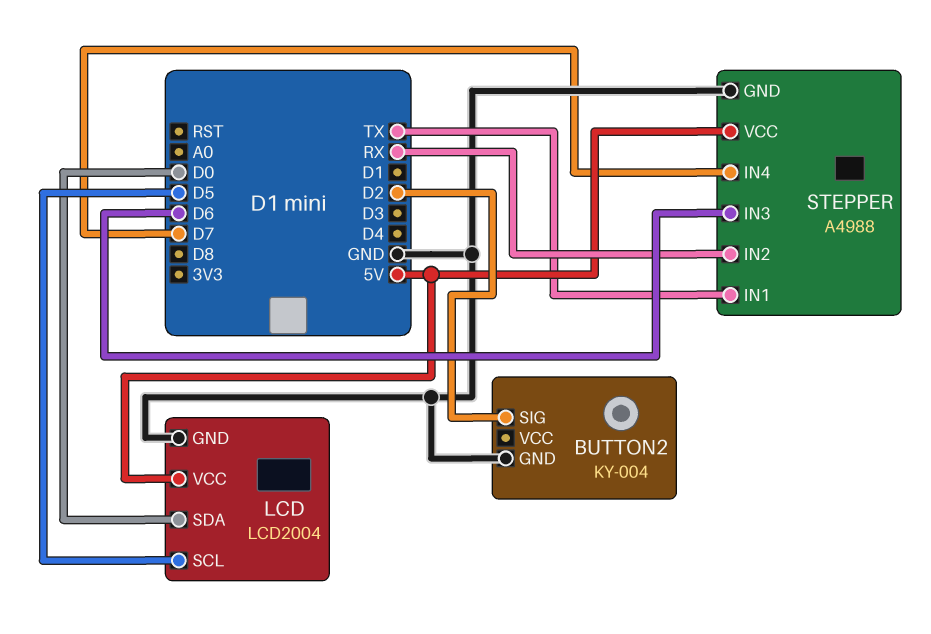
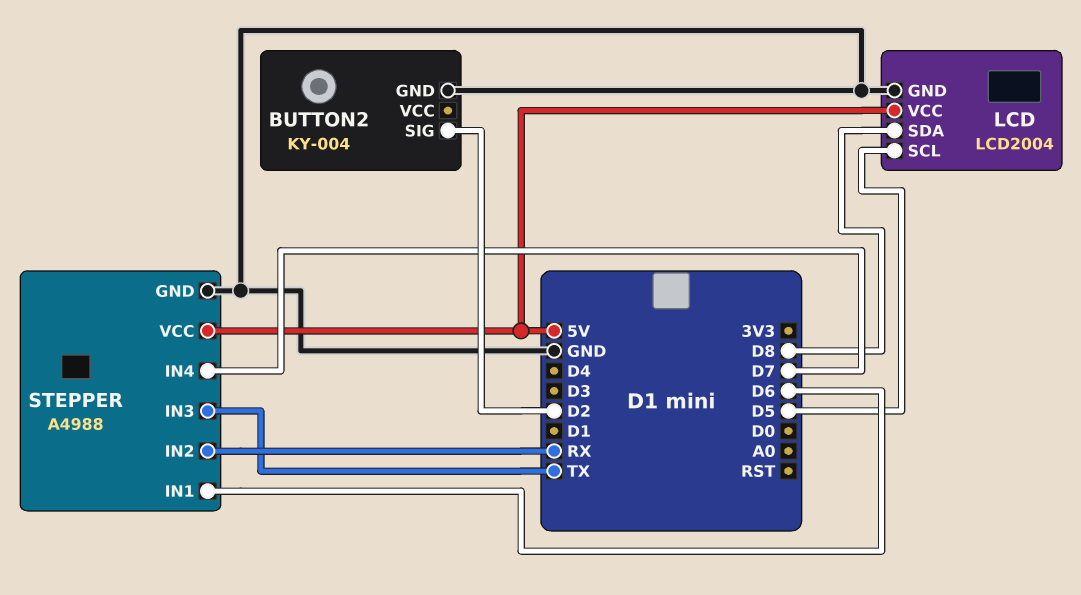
LCD pin SDA: D0 -> D8
STEPPER pin IN1: TX -> D6
STEPPER pin IN3: D6 -> TX

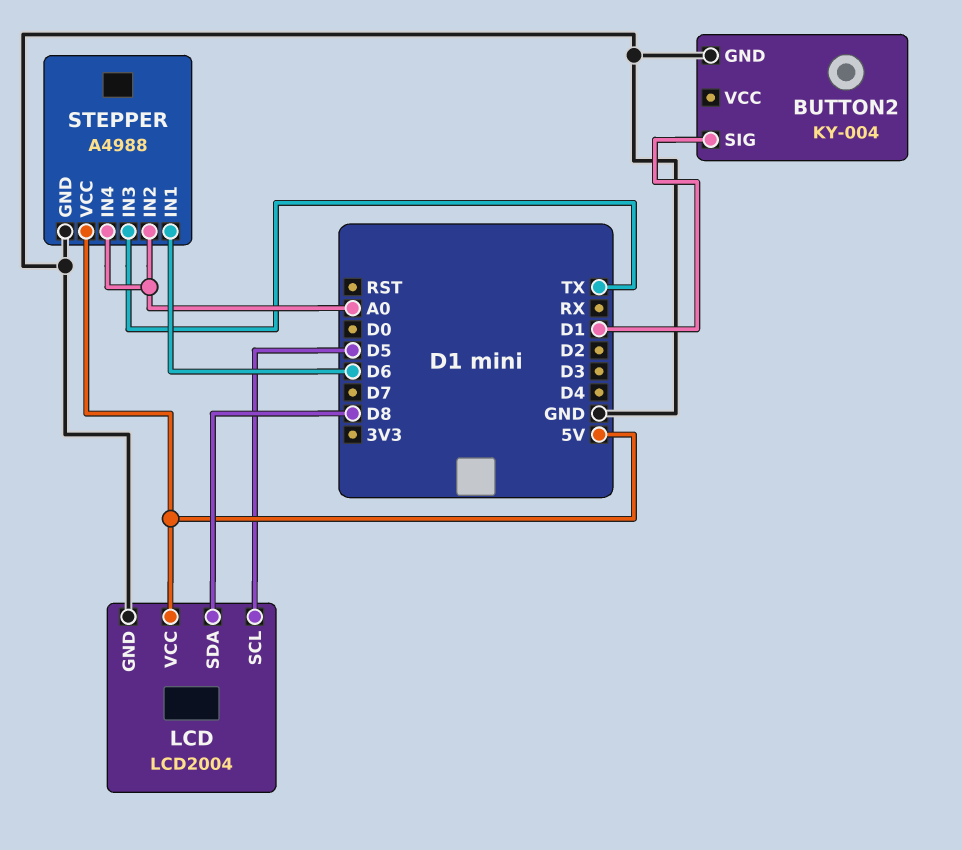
BUTTON2 pin SIG: D2 -> D1
STEPPER pin IN2: RX -> A0
STEPPER pin IN4: D7 -> A0

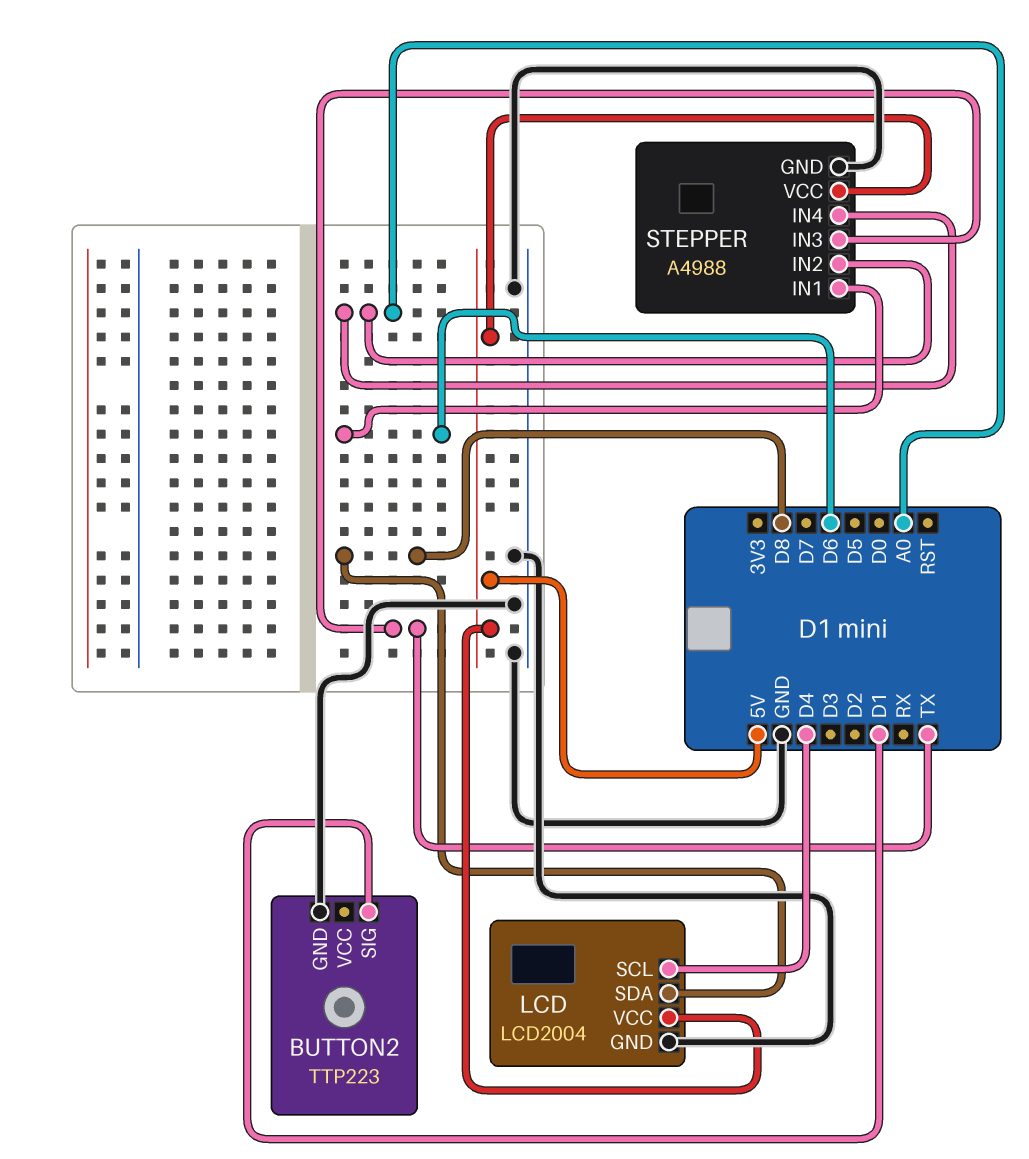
BUTTON2: KY-004 -> TTP223
LCD pin SCL: D5 -> D4

